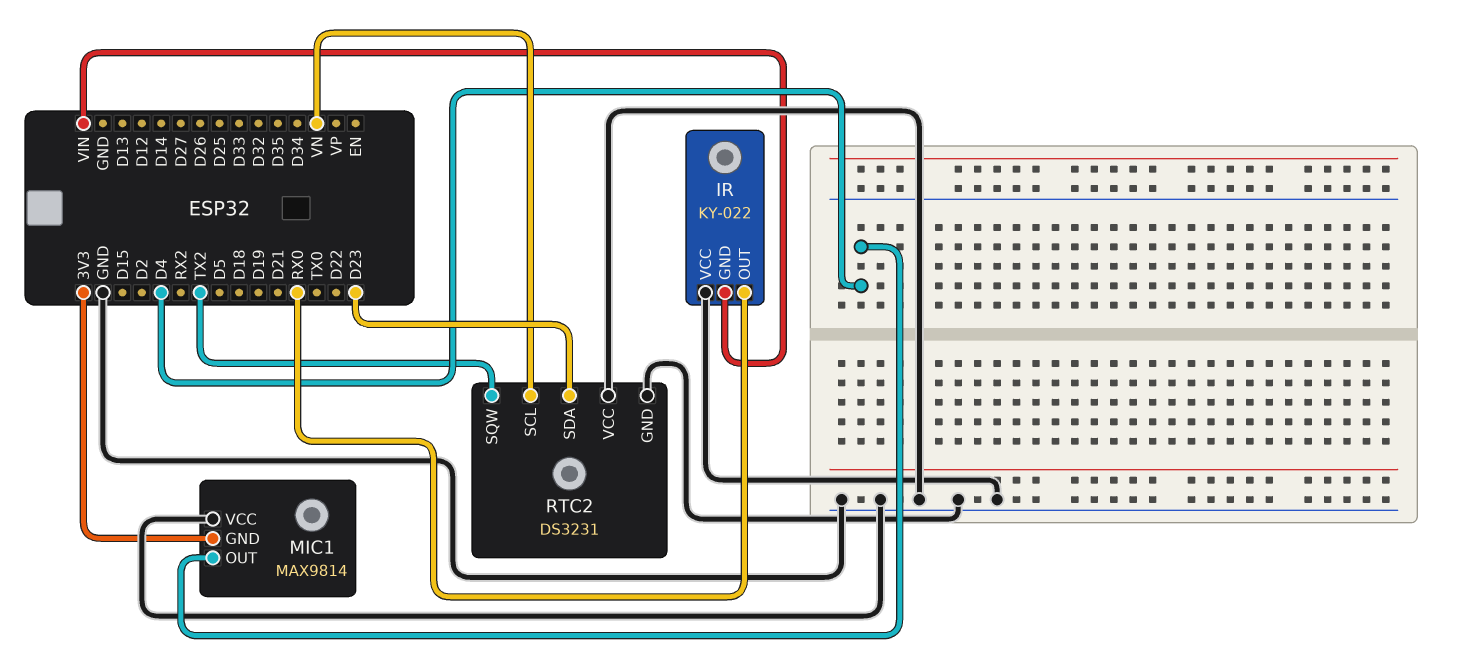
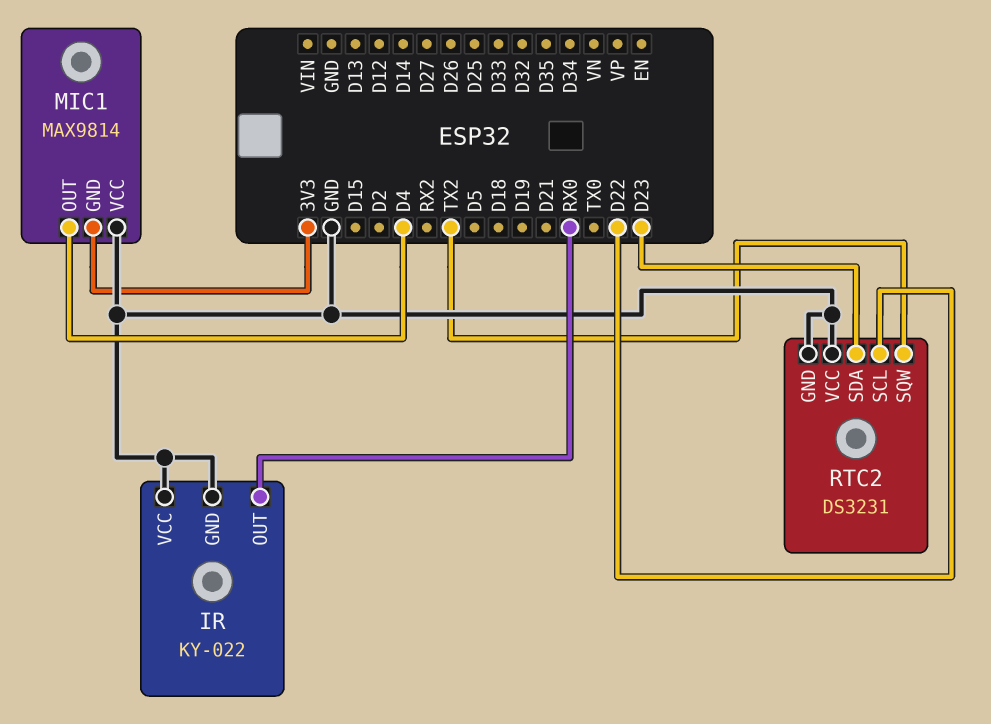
IR pin GND: VIN -> GND
RTC2 pin SCL: VN -> D22

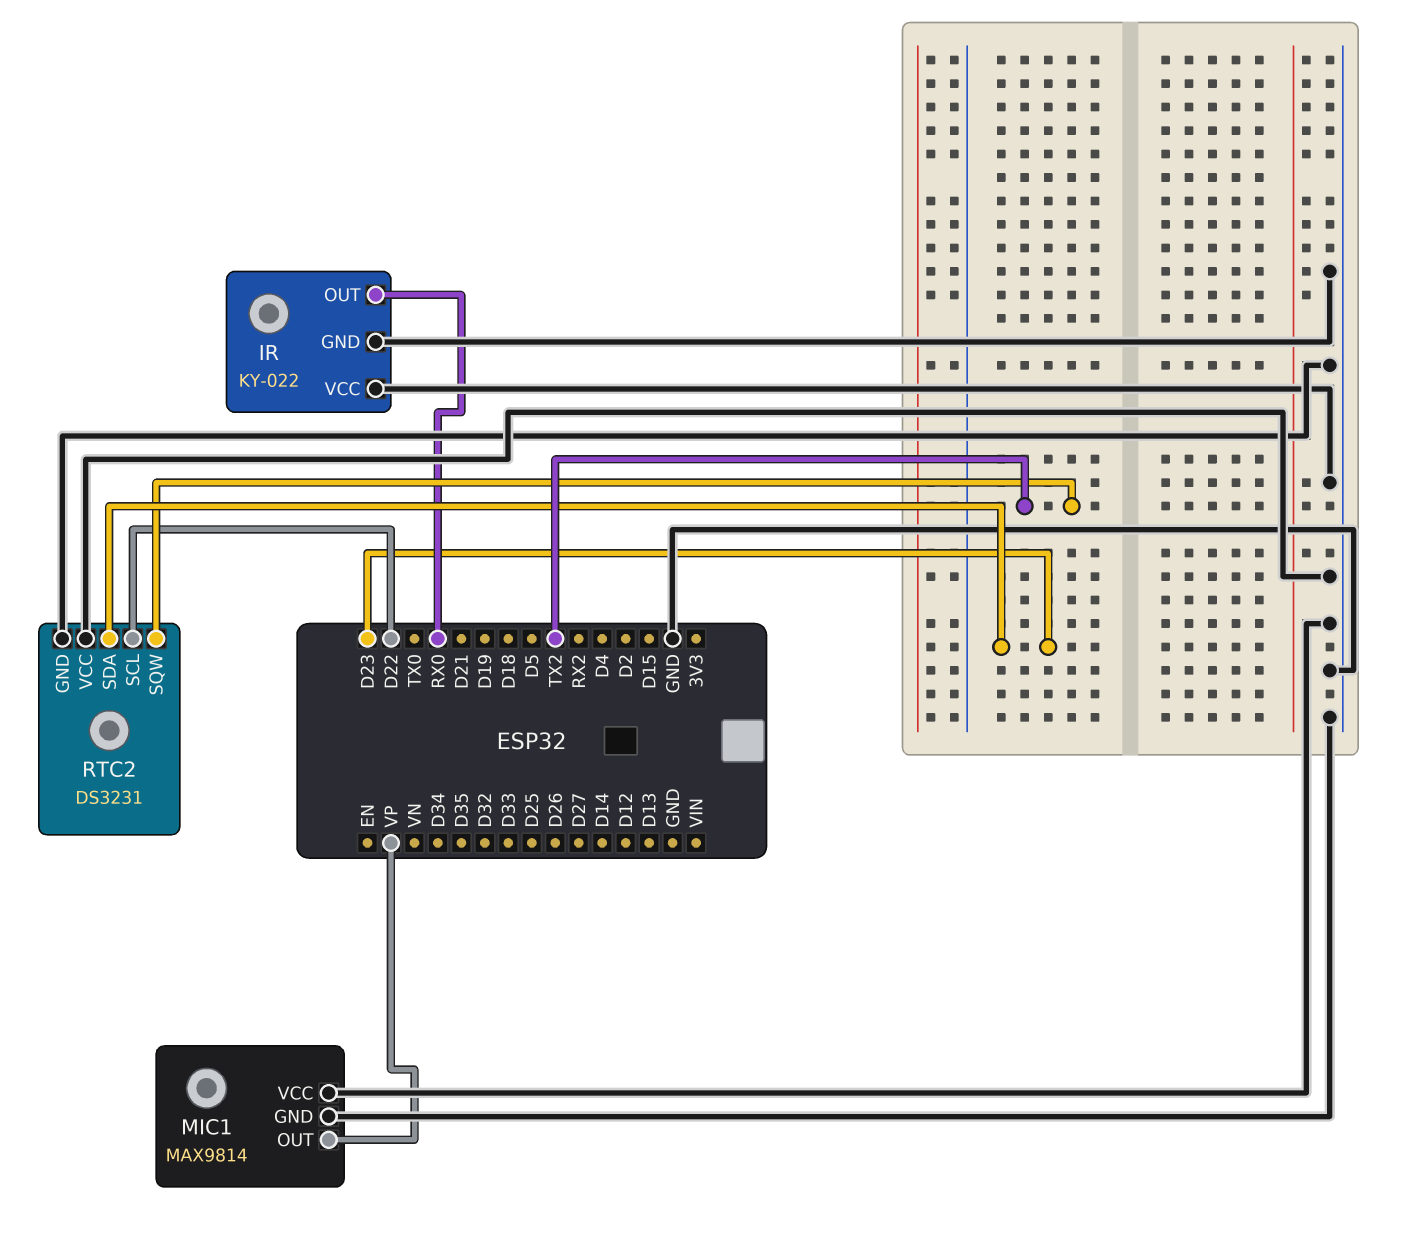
MIC1 pin GND: 3V3 -> GND
MIC1 pin OUT: D4 -> VP

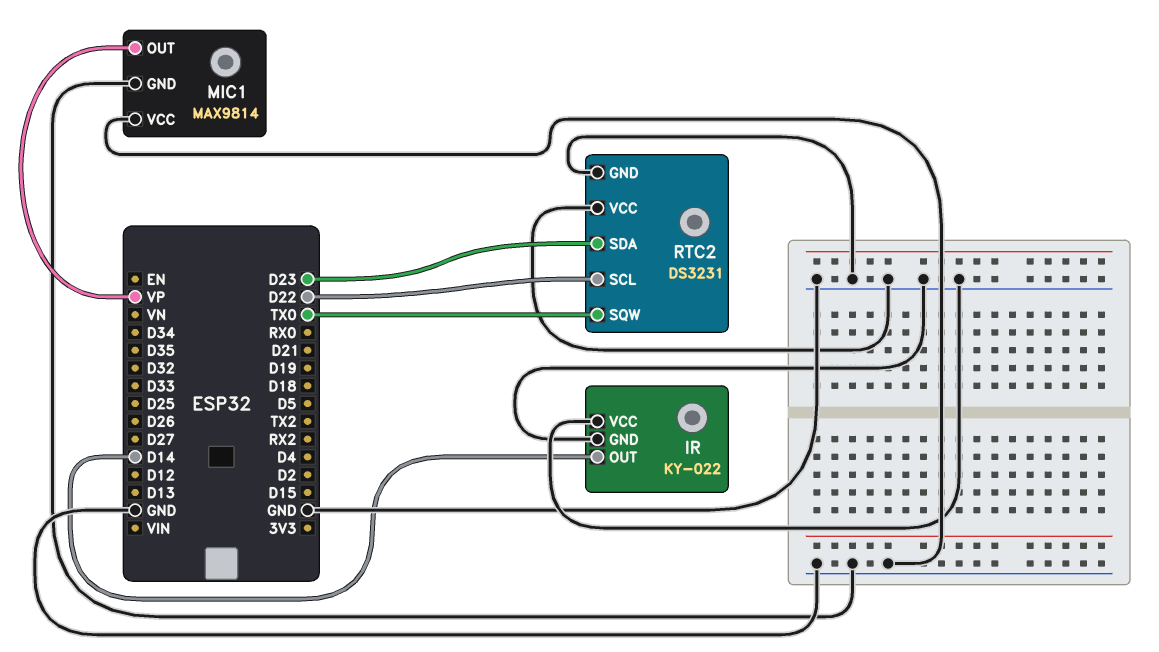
IR pin OUT: RX0 -> D14
RTC2 pin SQW: TX2 -> TX0

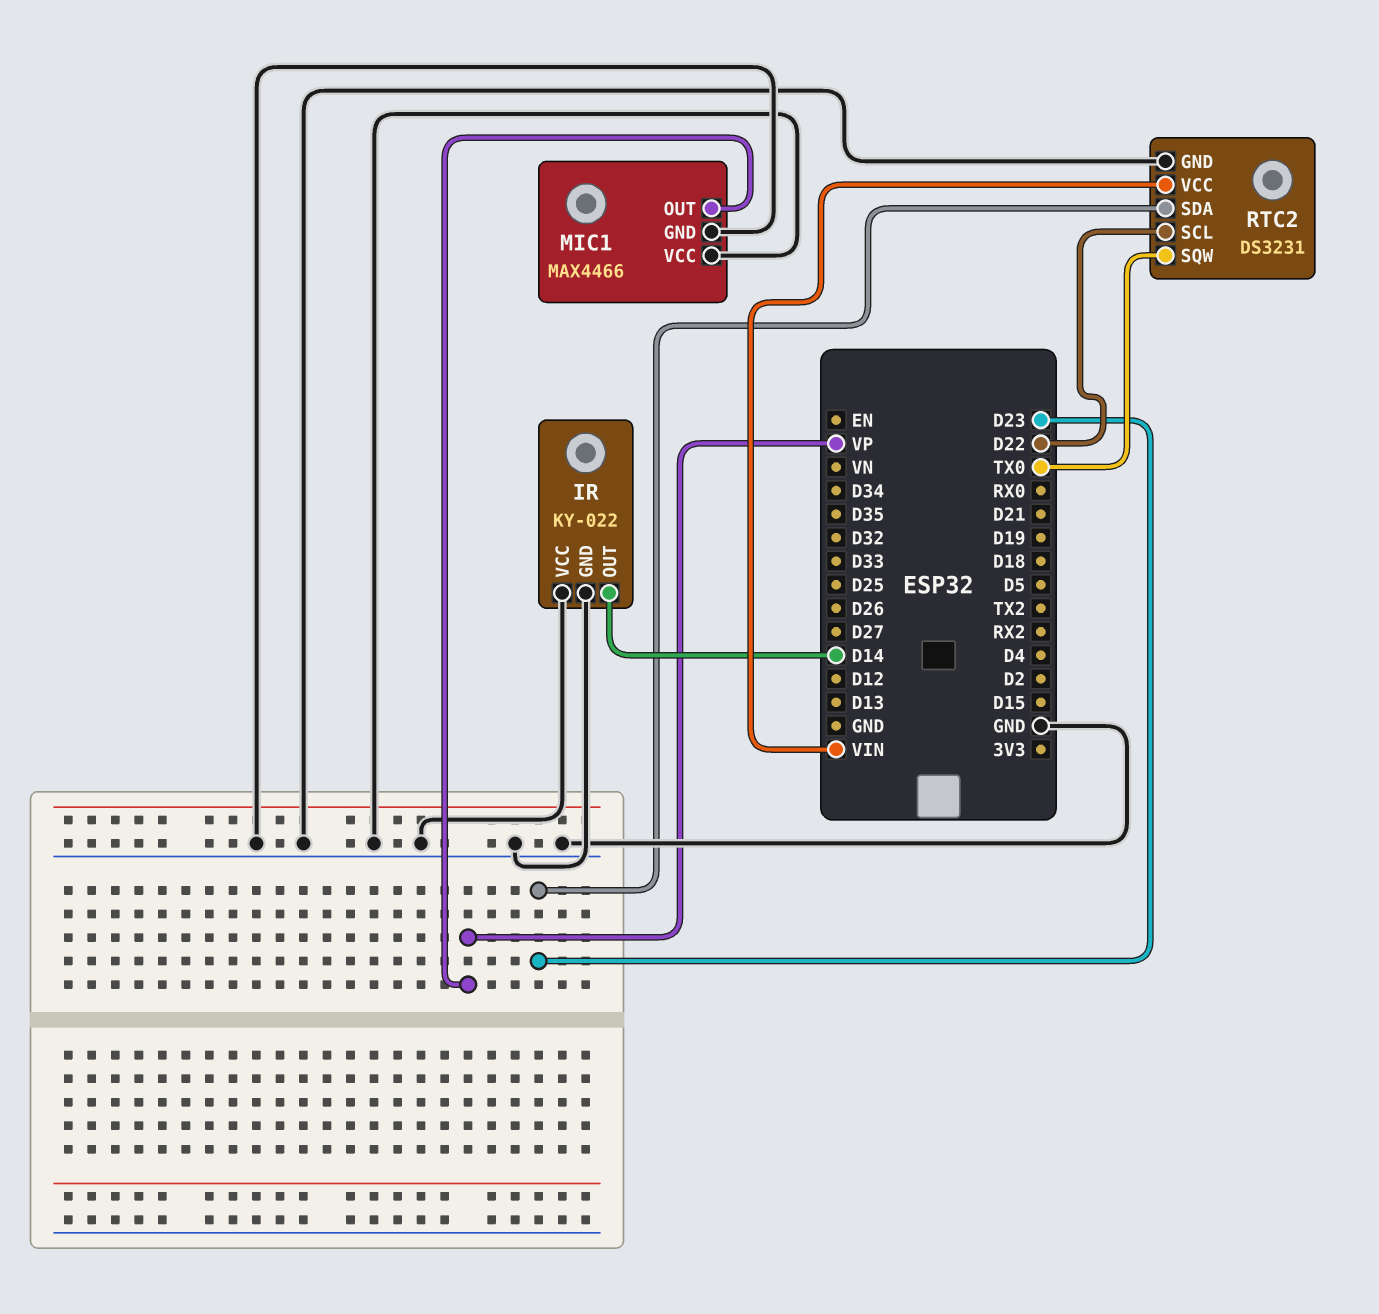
MIC1: MAX9814 -> MAX4466
RTC2 pin VCC: GND -> VIN

